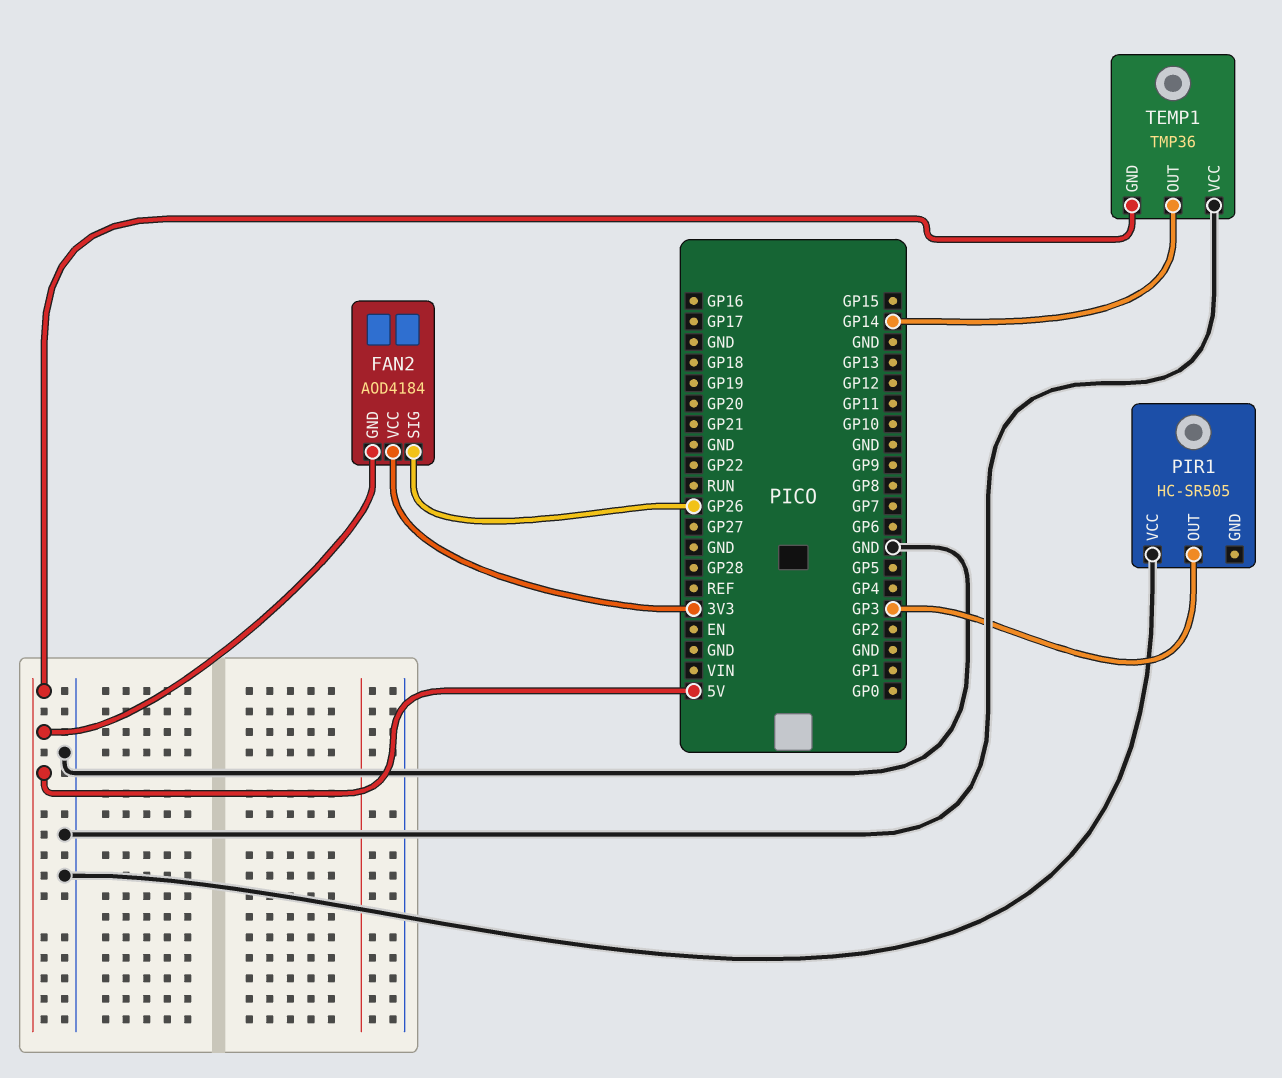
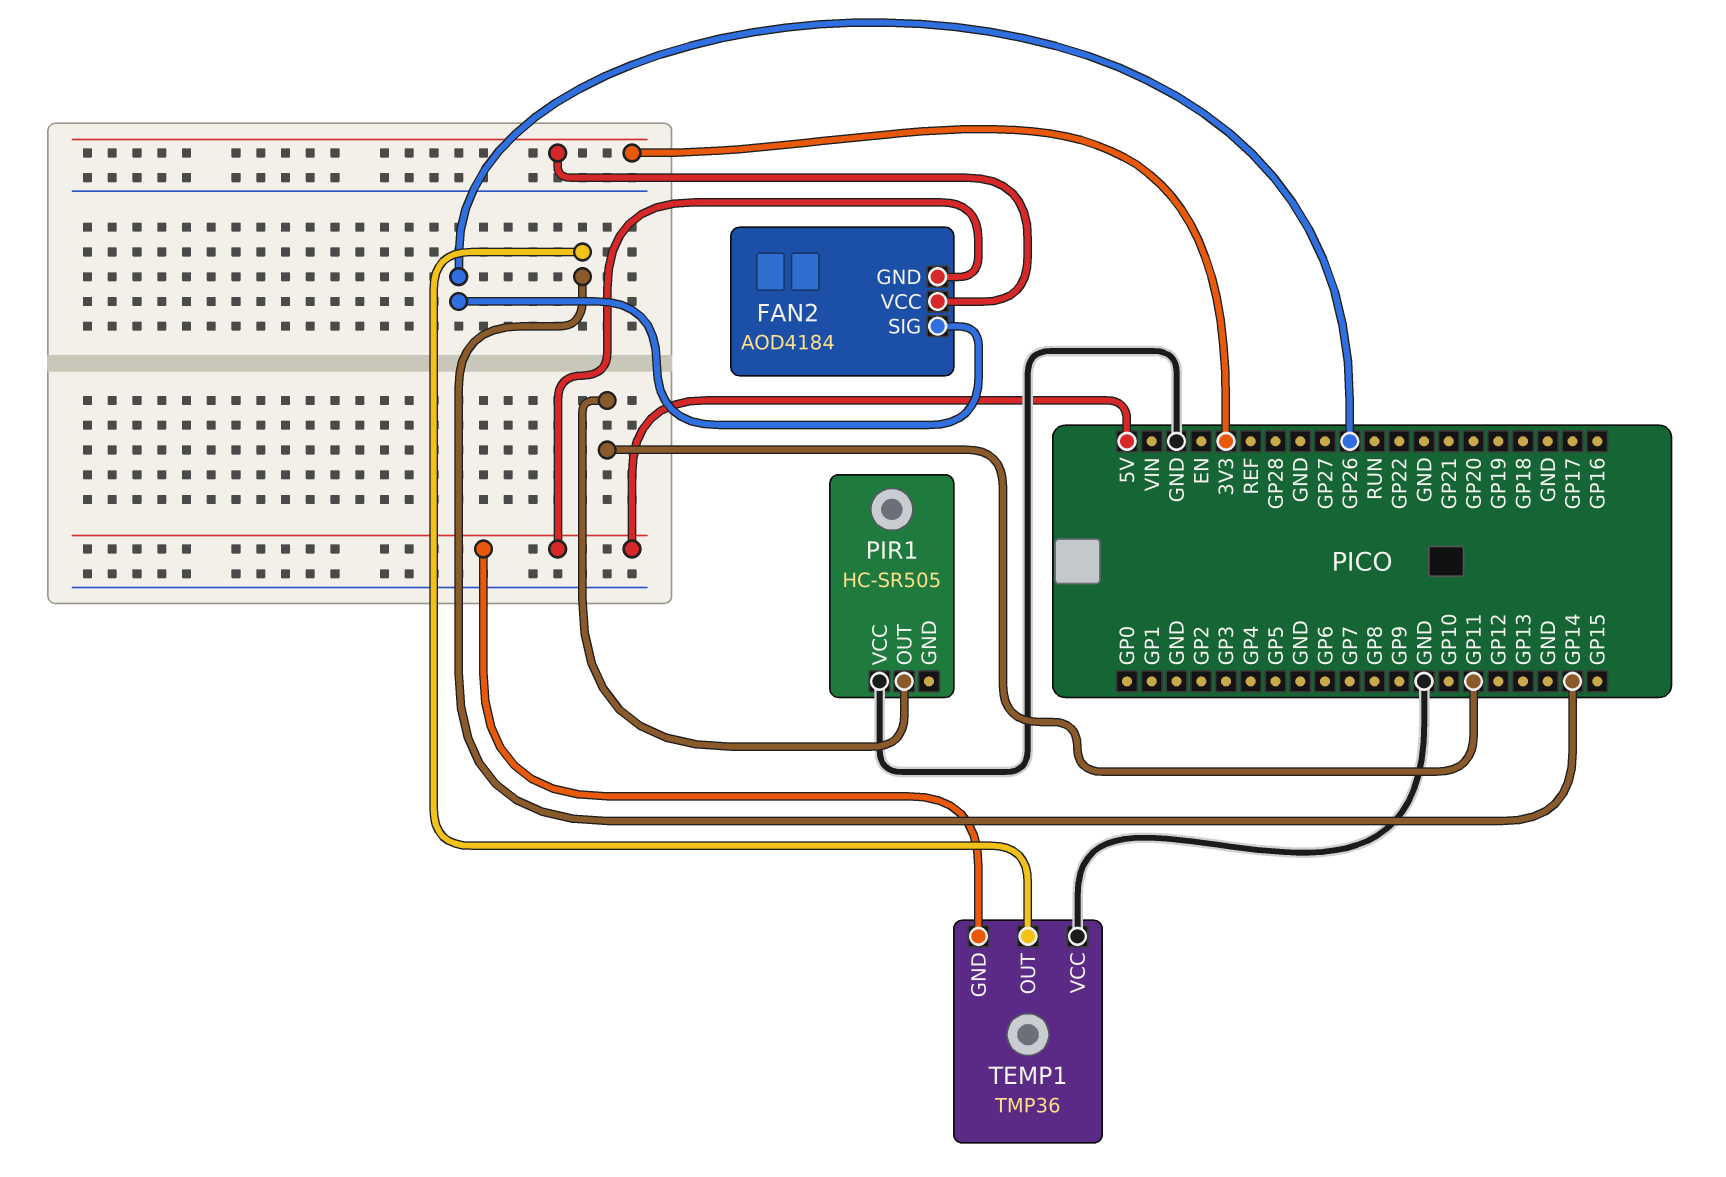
PIR1 pin OUT: GP3 -> GP11

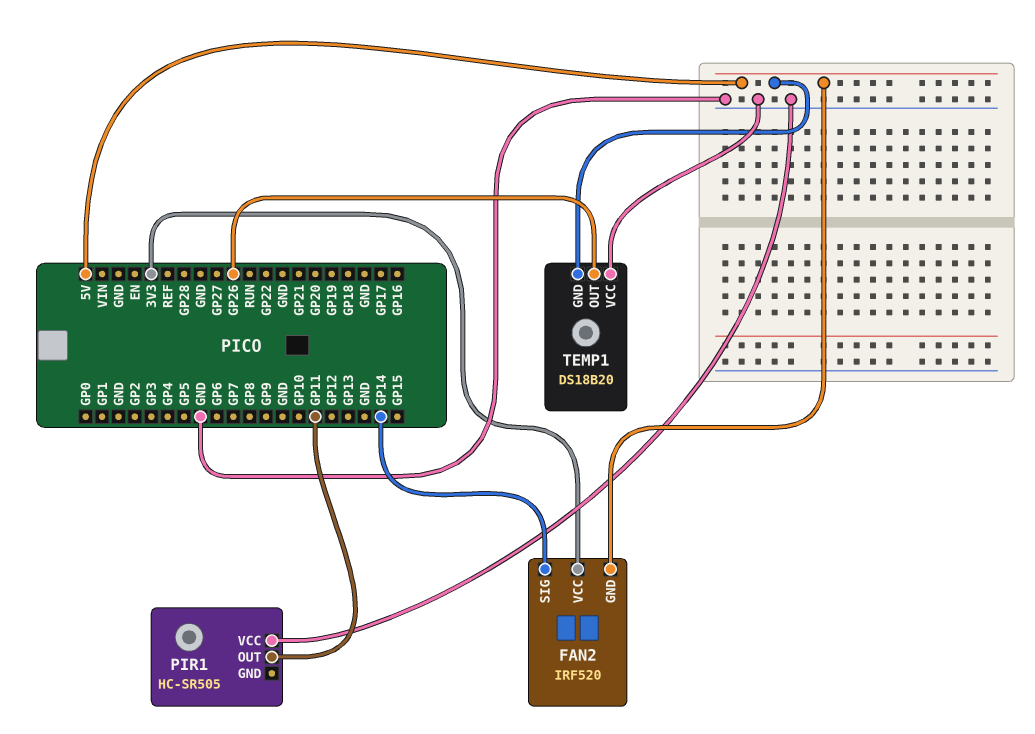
FAN2: AOD4184 -> IRF520
FAN2 pin SIG: GP26 -> GP14
TEMP1: TMP36 -> DS18B20
TEMP1 pin OUT: GP14 -> GP26

